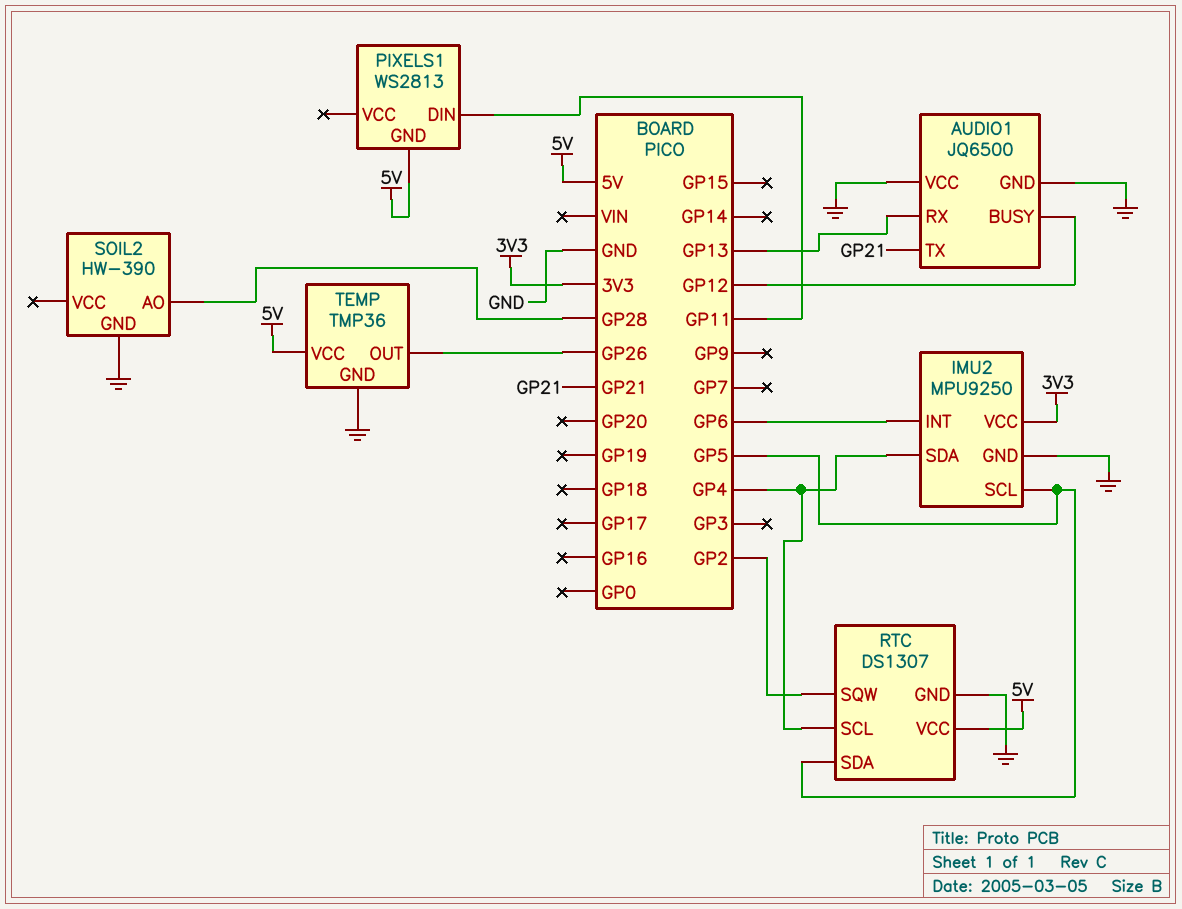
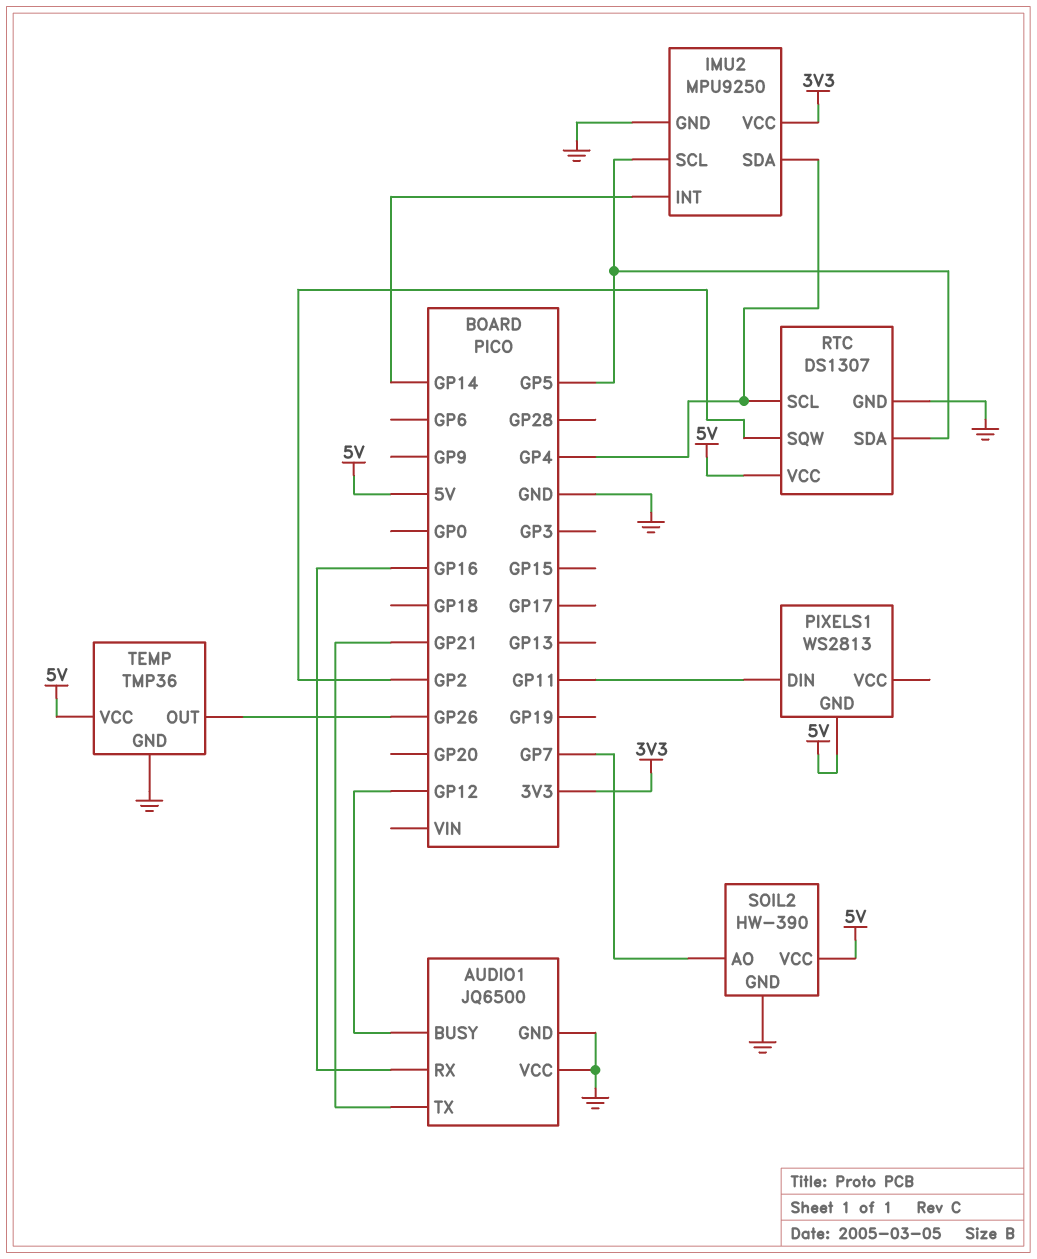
AUDIO1 pin RX: GP13 -> GP16
IMU2 pin INT: GP6 -> GP14
SOIL2 pin AO: GP28 -> GP7
SOIL2 pin VCC: none -> 5V

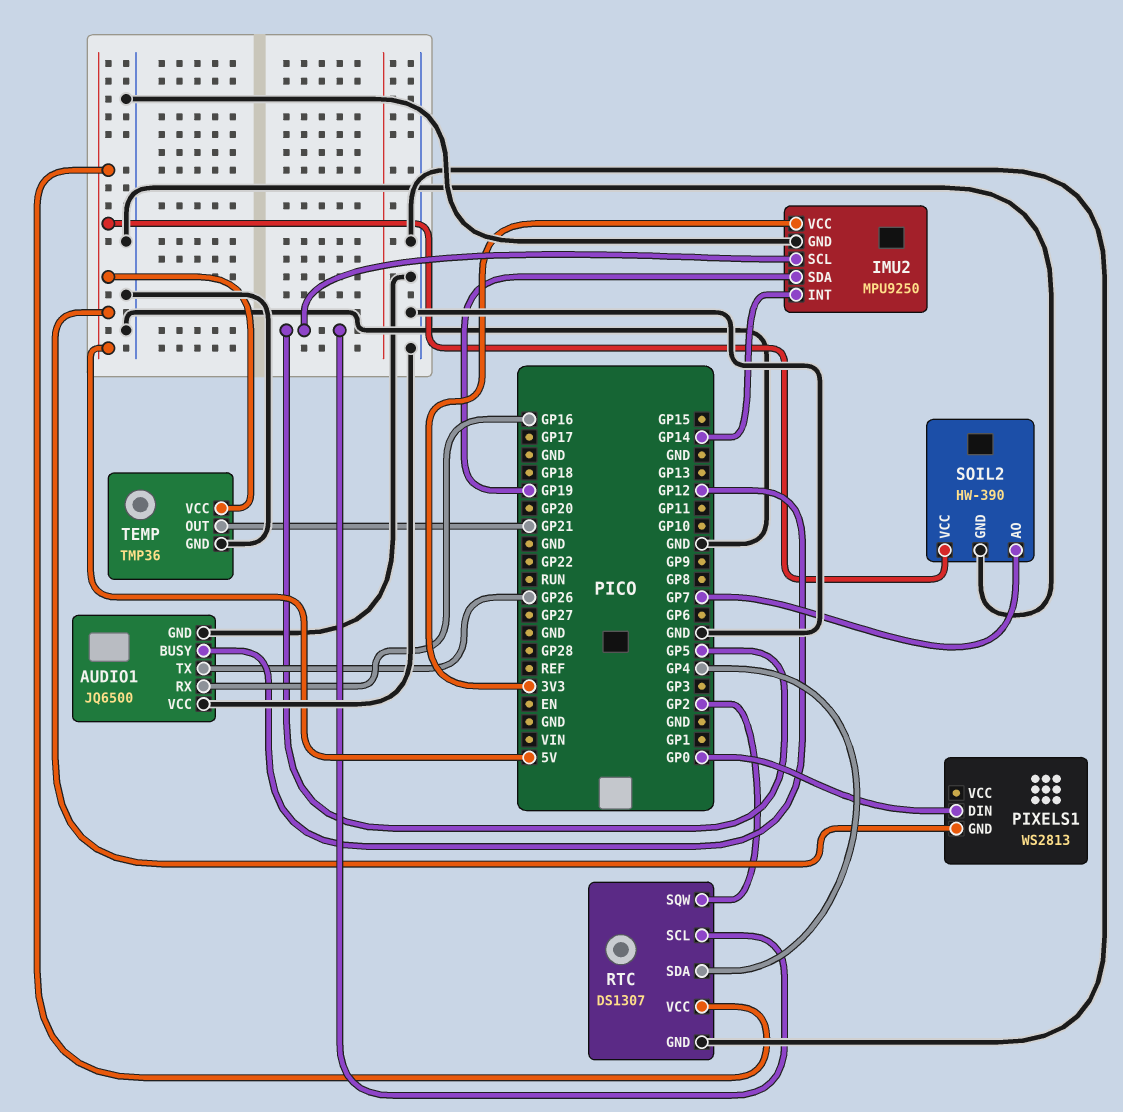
AUDIO1 pin TX: GP21 -> GP26
IMU2 pin SDA: GP4 -> GP19
PIXELS1 pin DIN: GP11 -> GP0
RTC pin SCL: GP4 -> GP5
RTC pin SDA: GP5 -> GP4
TEMP pin OUT: GP26 -> GP21

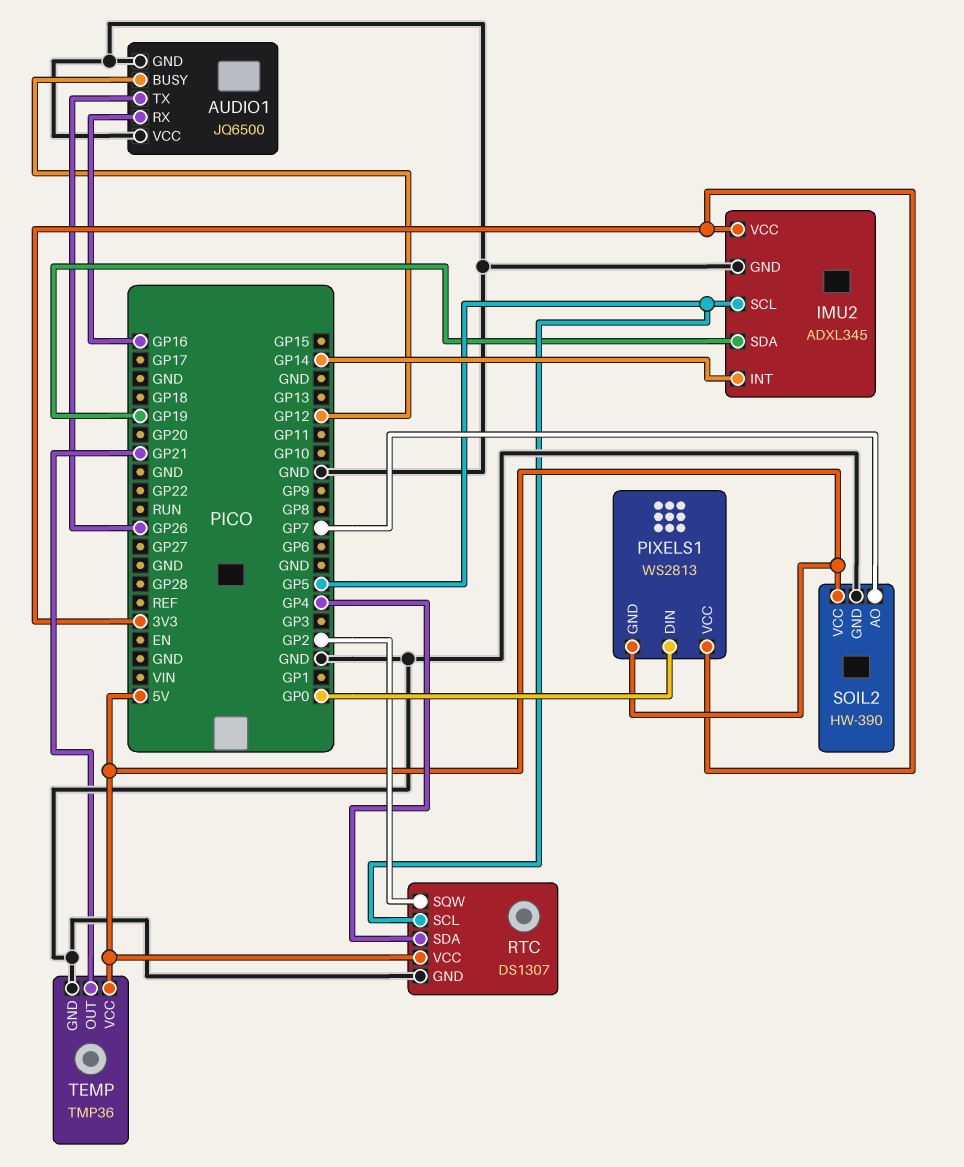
IMU2: MPU9250 -> ADXL345
PIXELS1 pin VCC: none -> 3V3

